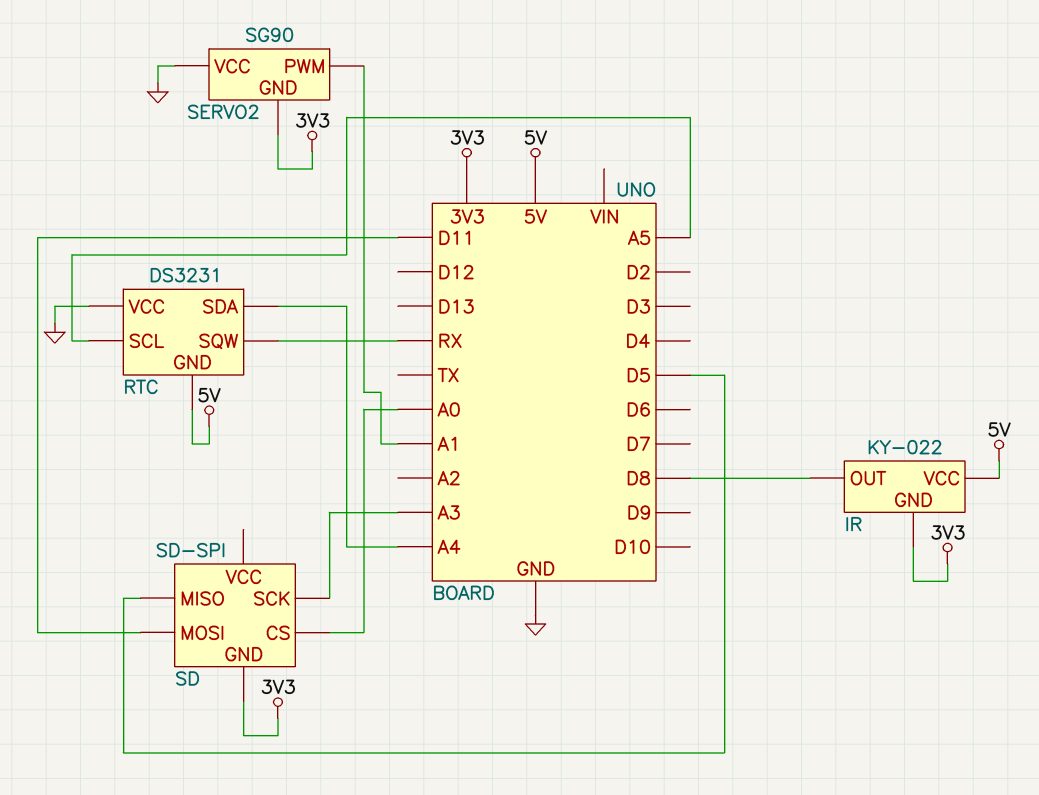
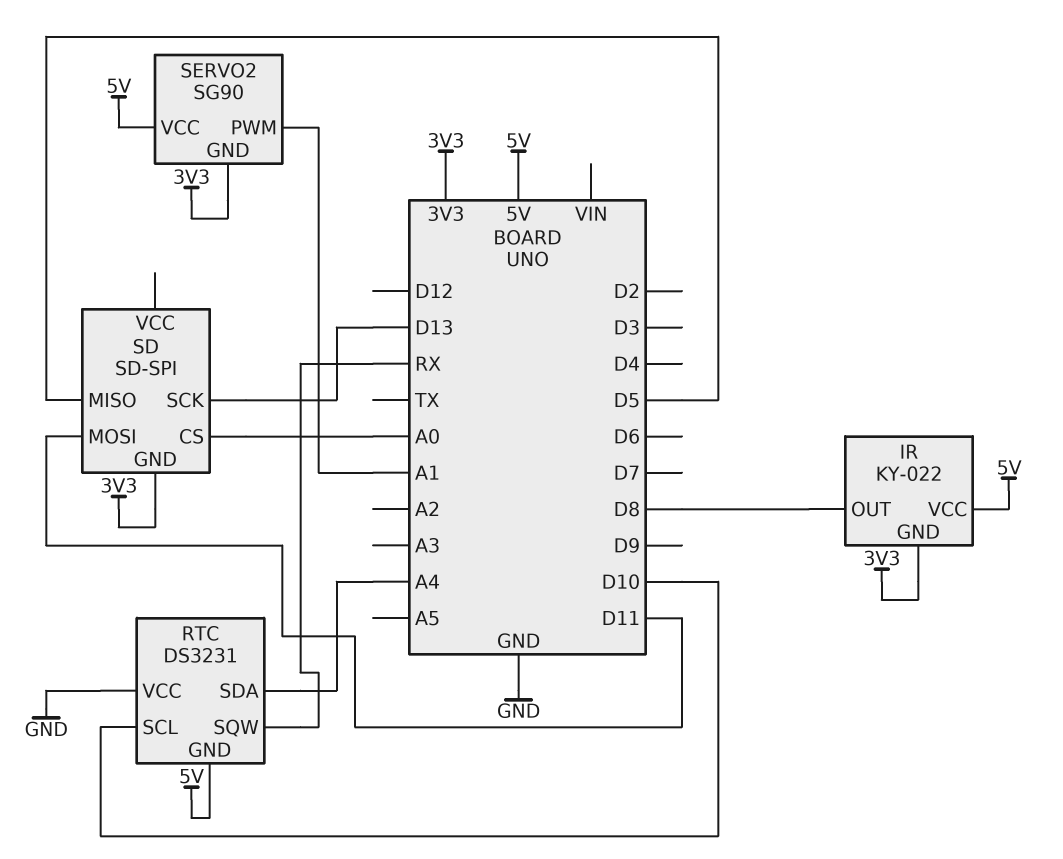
RTC pin SCL: A5 -> D10
SD pin SCK: A3 -> D13
SERVO2 pin VCC: GND -> 5V

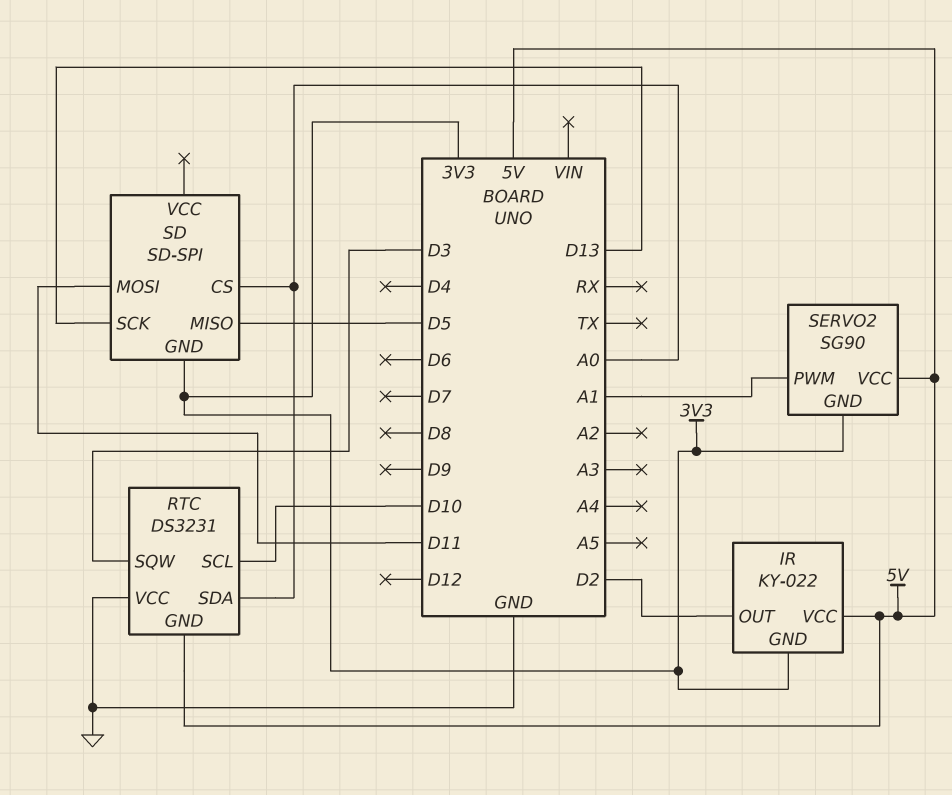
IR pin OUT: D8 -> D2
RTC pin SDA: A4 -> A0
RTC pin SQW: RX -> D3

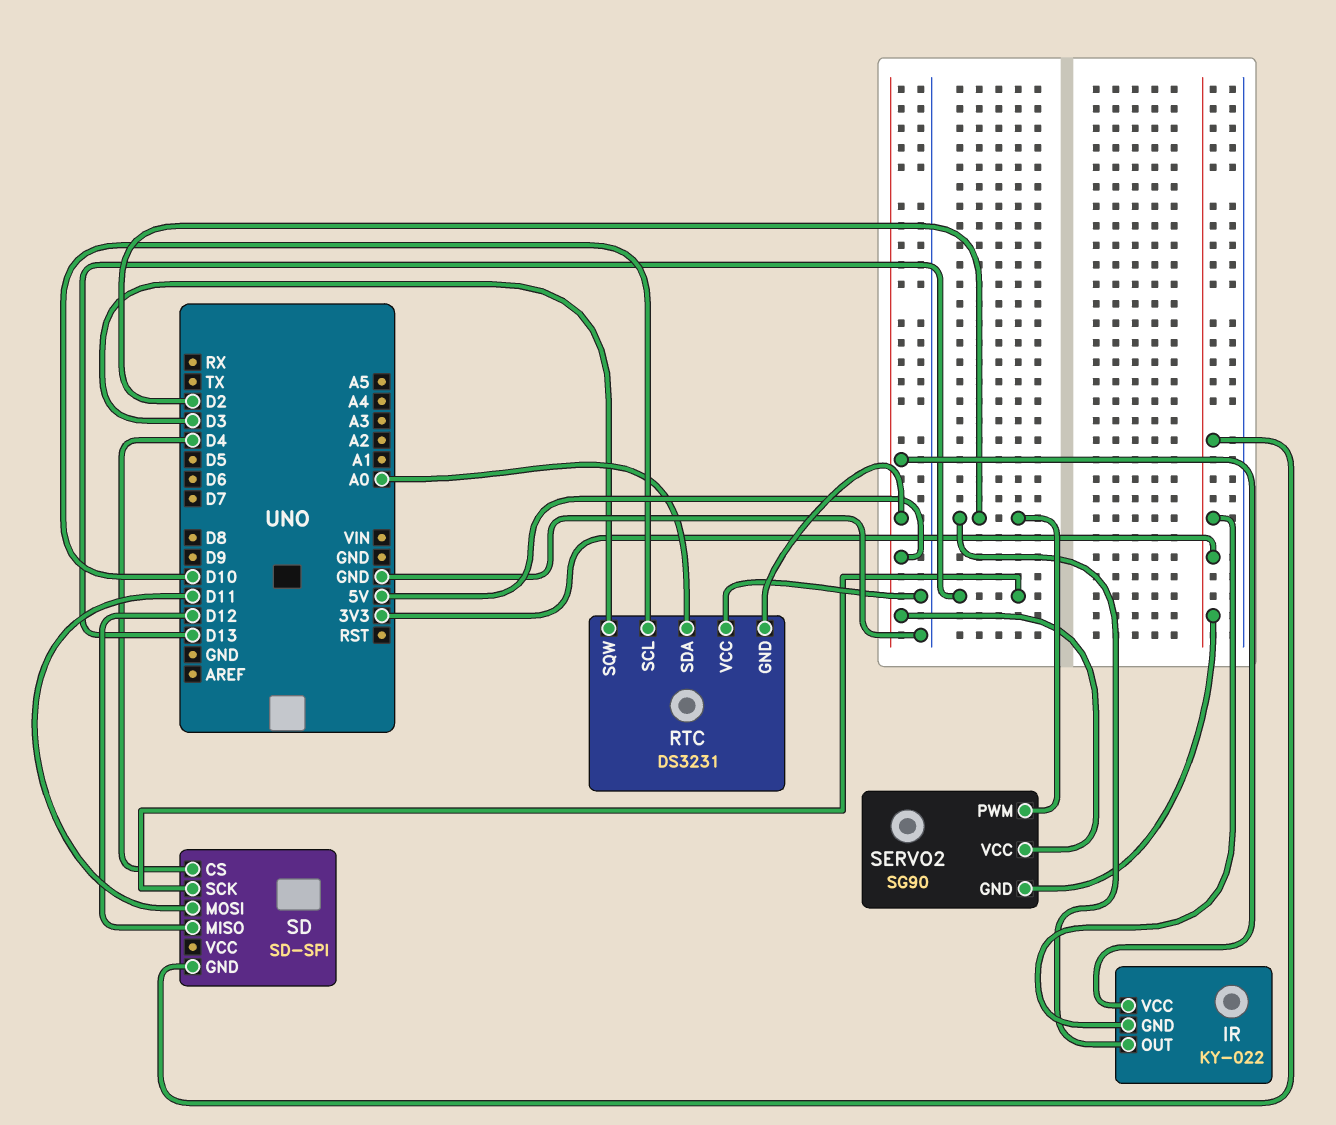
SD pin CS: A0 -> D4
SD pin MISO: D5 -> D12
SERVO2 pin PWM: A1 -> D2

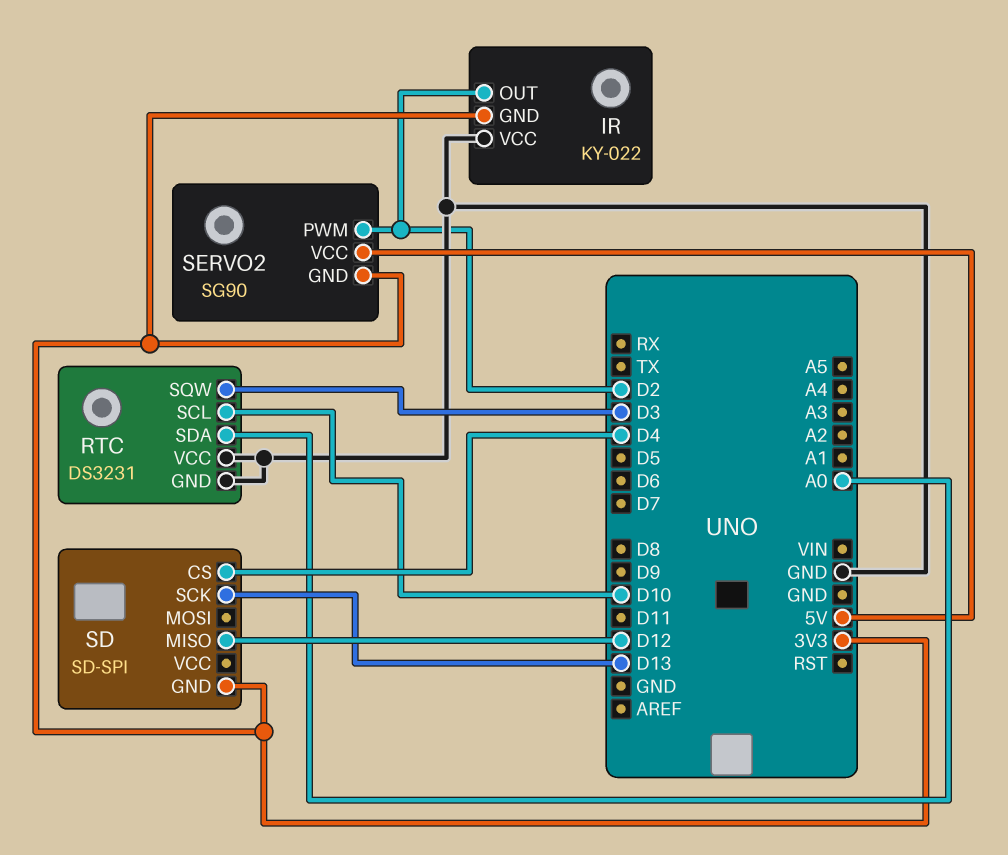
IR pin VCC: 5V -> GND
RTC pin GND: 5V -> GND
SD pin MOSI: D11 -> none

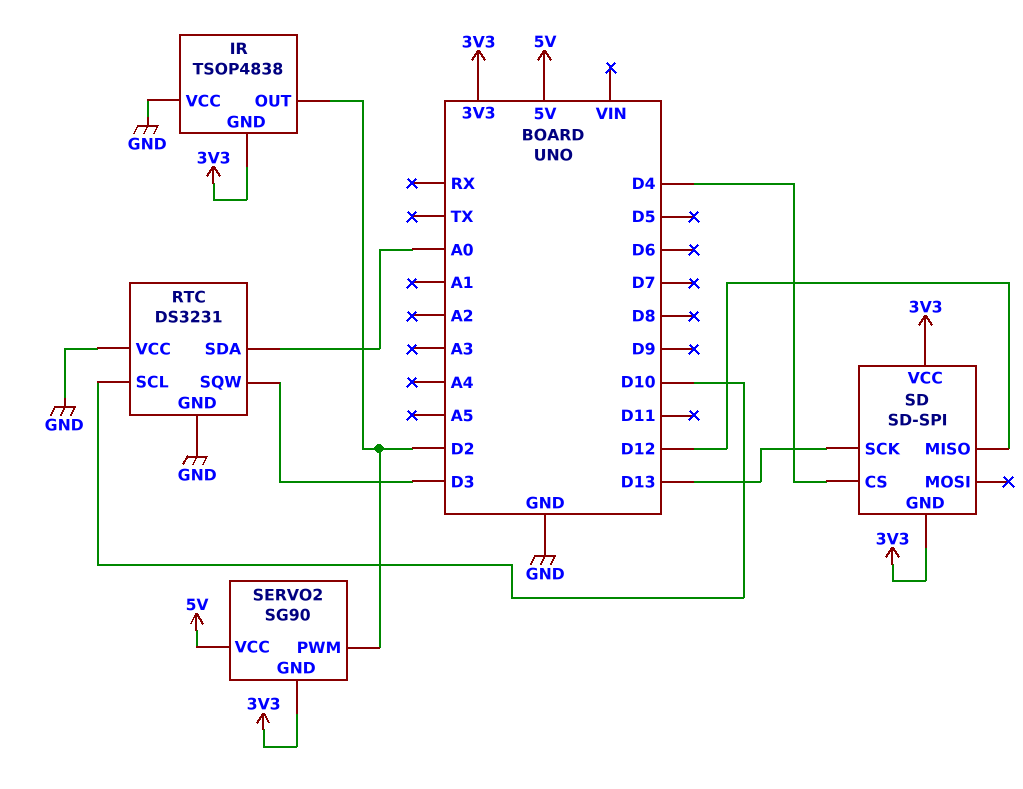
IR: KY-022 -> TSOP4838
SD pin VCC: none -> 3V3

